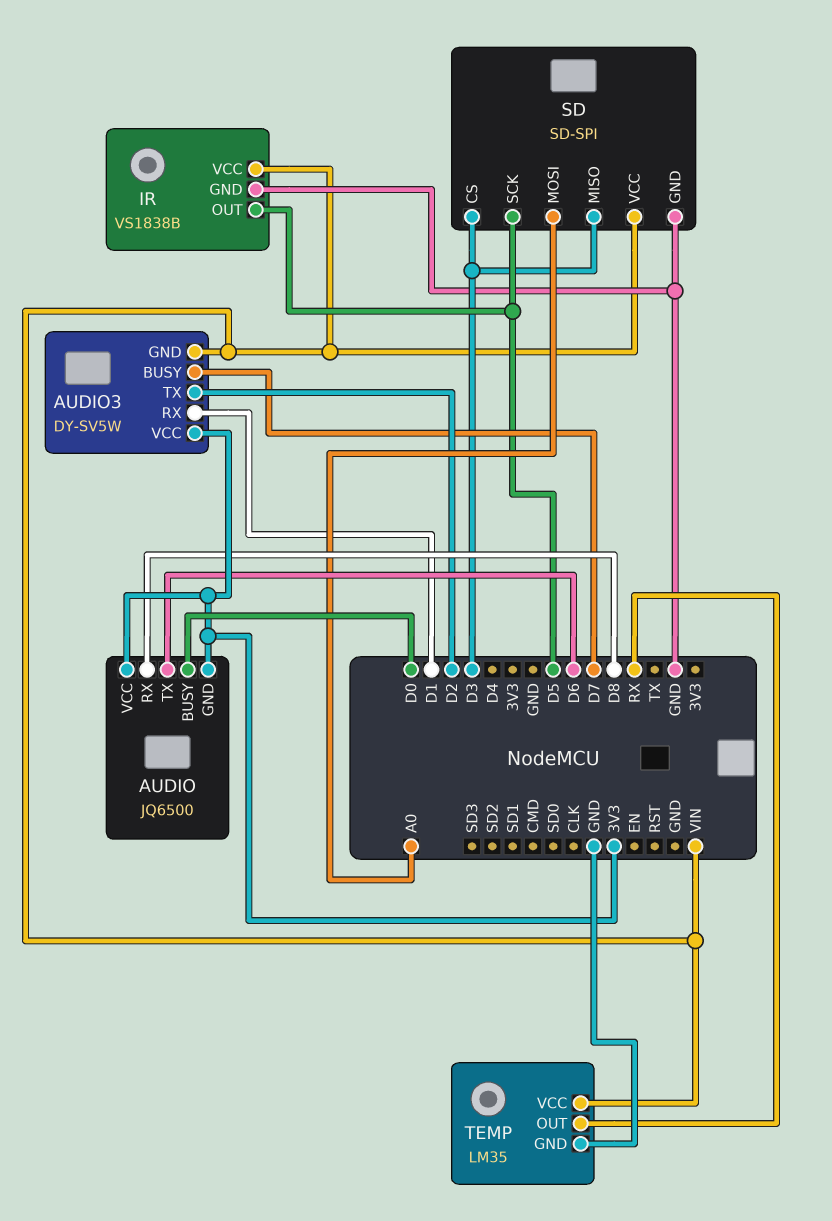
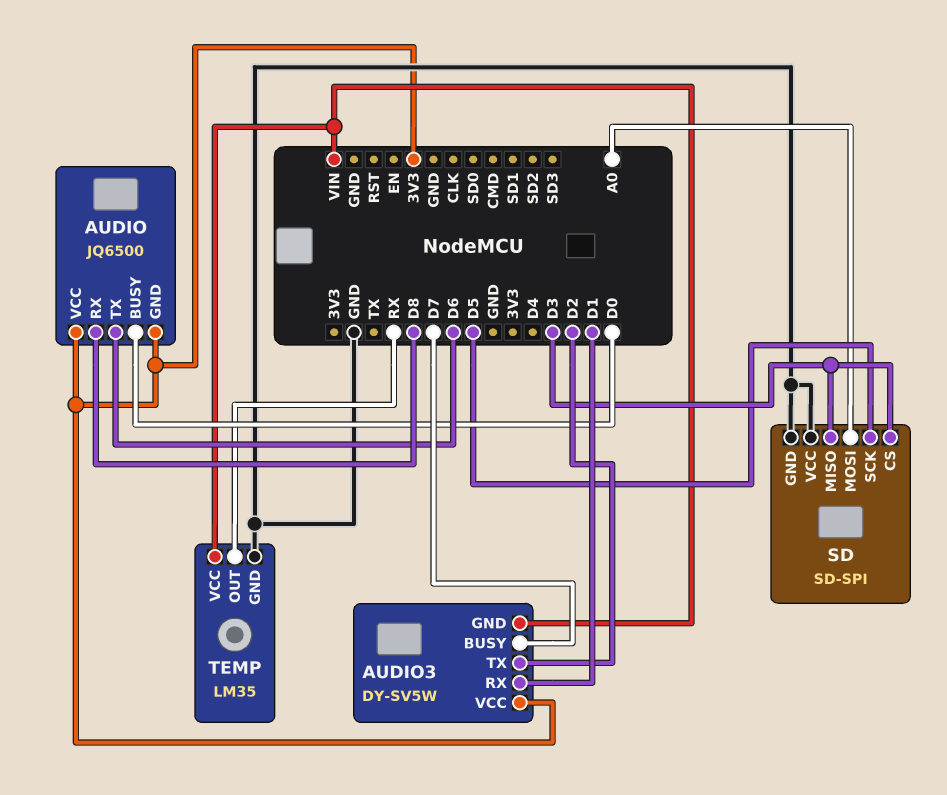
IR: VS1838B -> none
IR pin GND: GND -> none
IR pin OUT: D5 -> none
IR pin VCC: VIN -> none
SD pin VCC: VIN -> GND

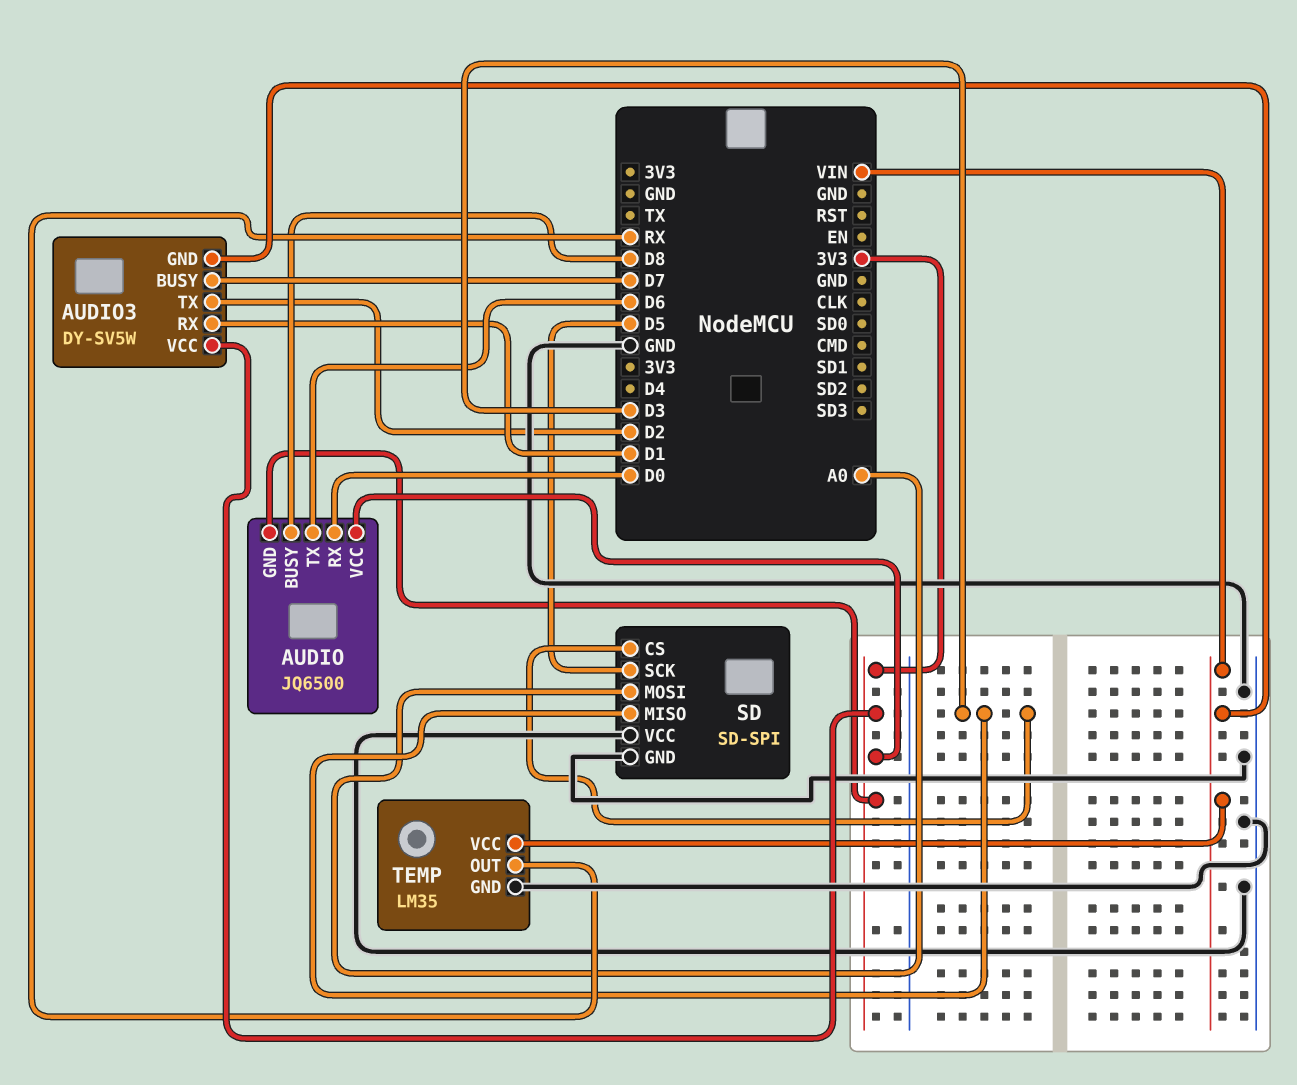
AUDIO pin BUSY: D0 -> D8
AUDIO pin RX: D8 -> D0

